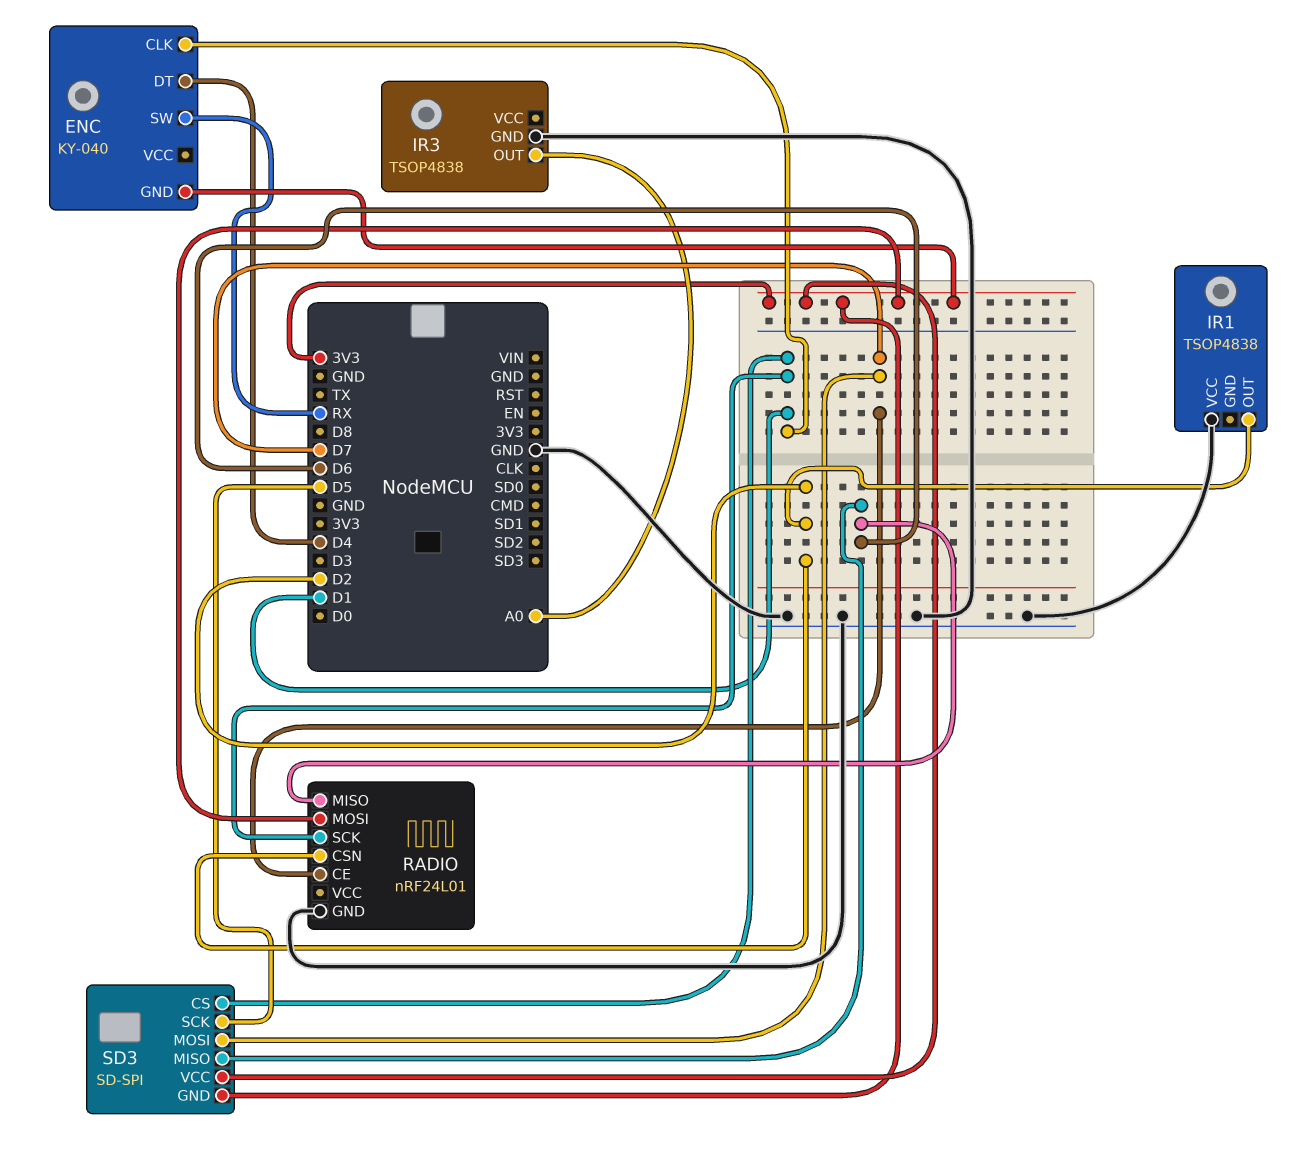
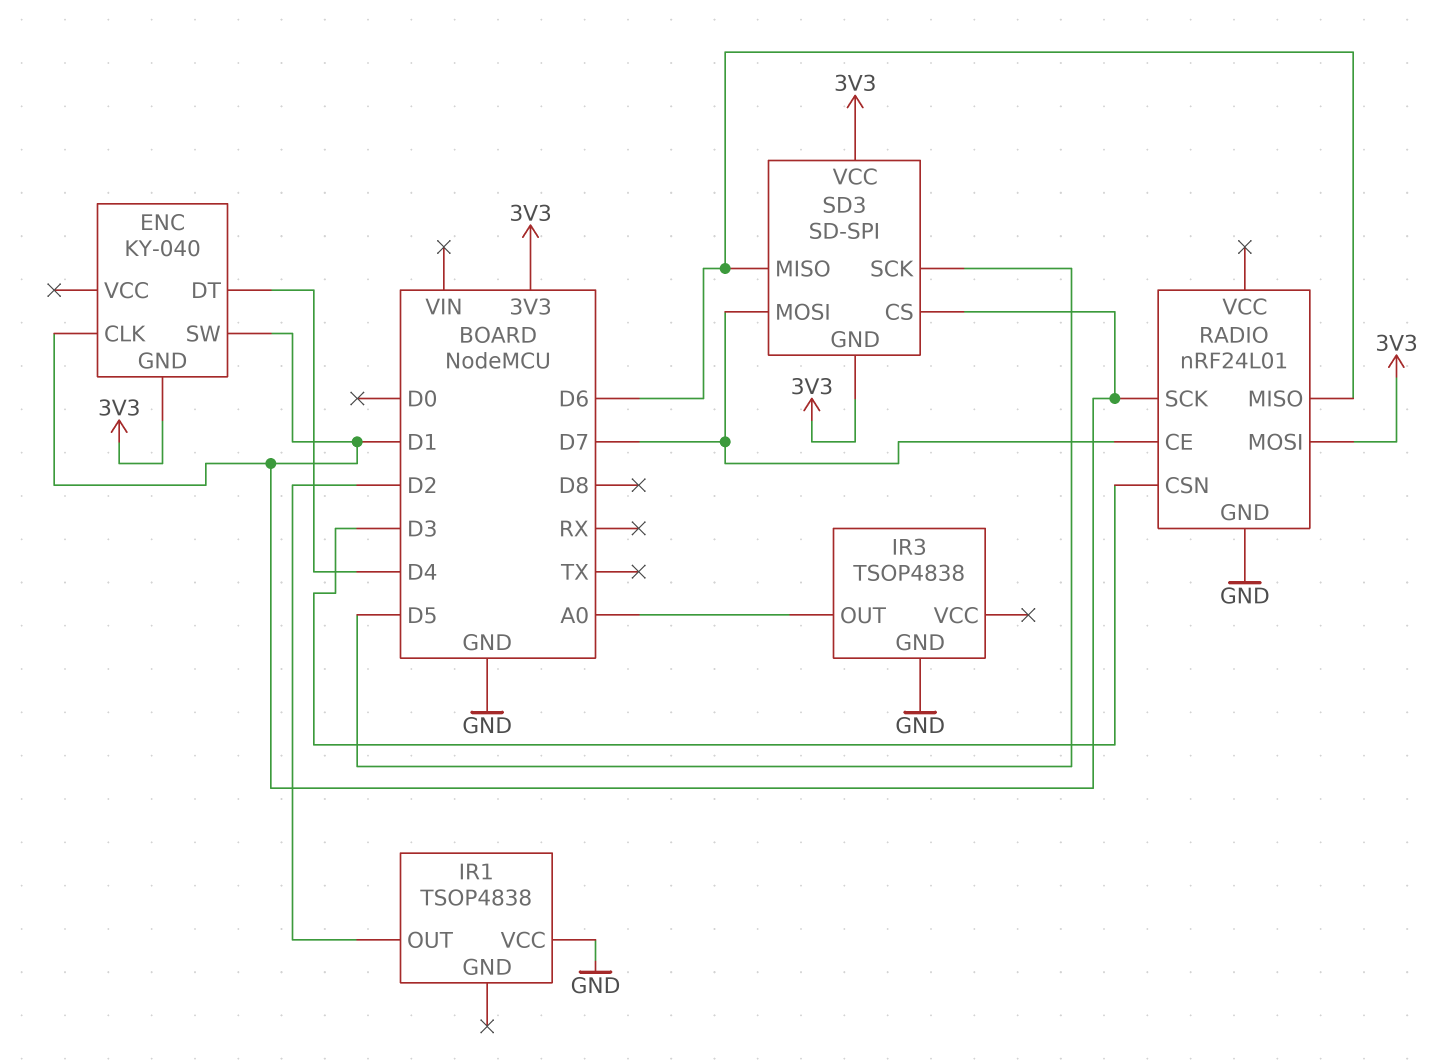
ENC pin SW: RX -> D1
RADIO pin CSN: D2 -> D3

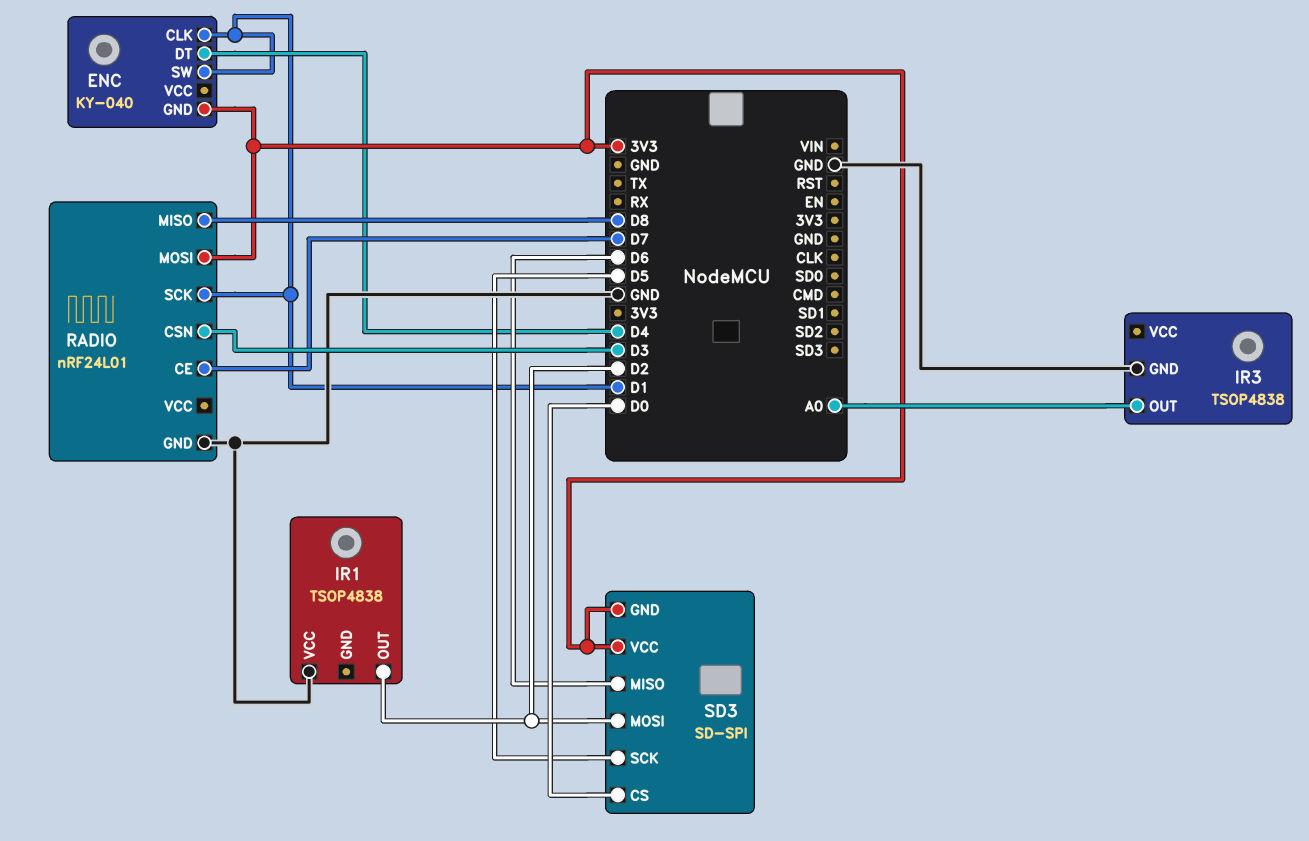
RADIO pin MISO: D6 -> D8
SD3 pin CS: D1 -> D0
SD3 pin MOSI: D7 -> D2

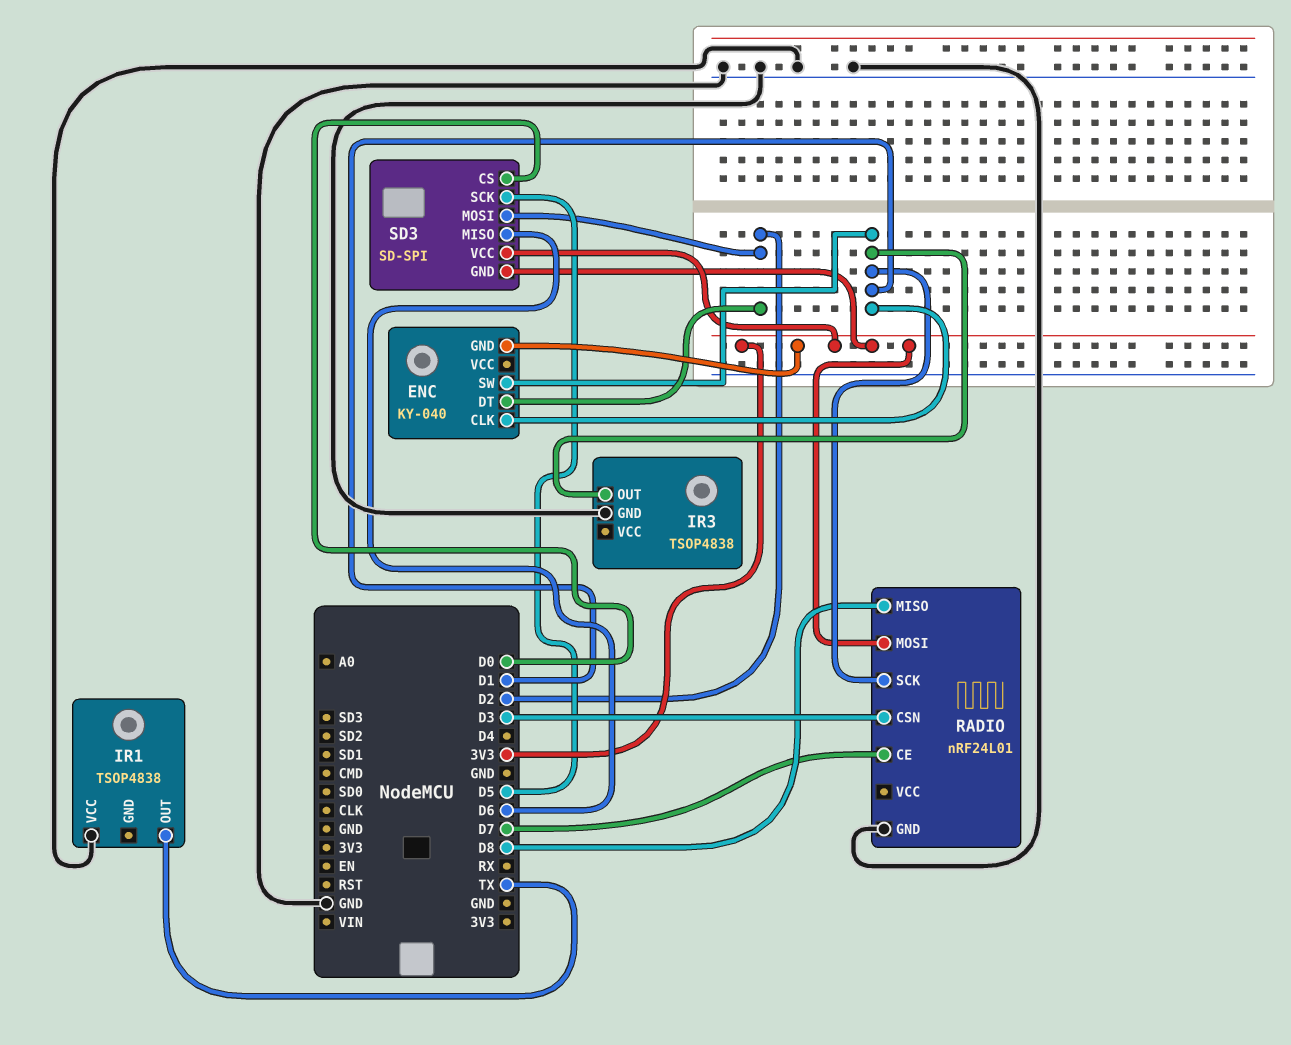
ENC pin DT: D4 -> D2
IR1 pin OUT: D2 -> TX
IR3 pin OUT: A0 -> D1

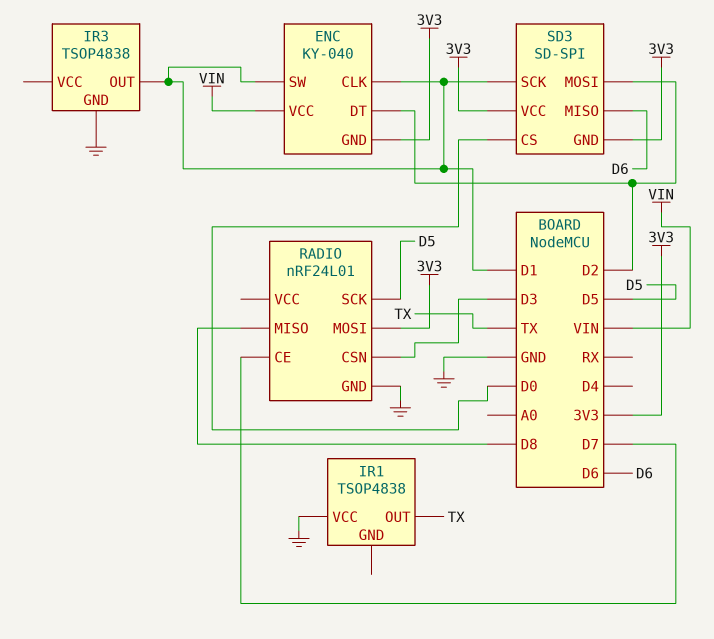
ENC pin VCC: none -> VIN
RADIO pin SCK: D1 -> D5
SD3 pin SCK: D5 -> D1

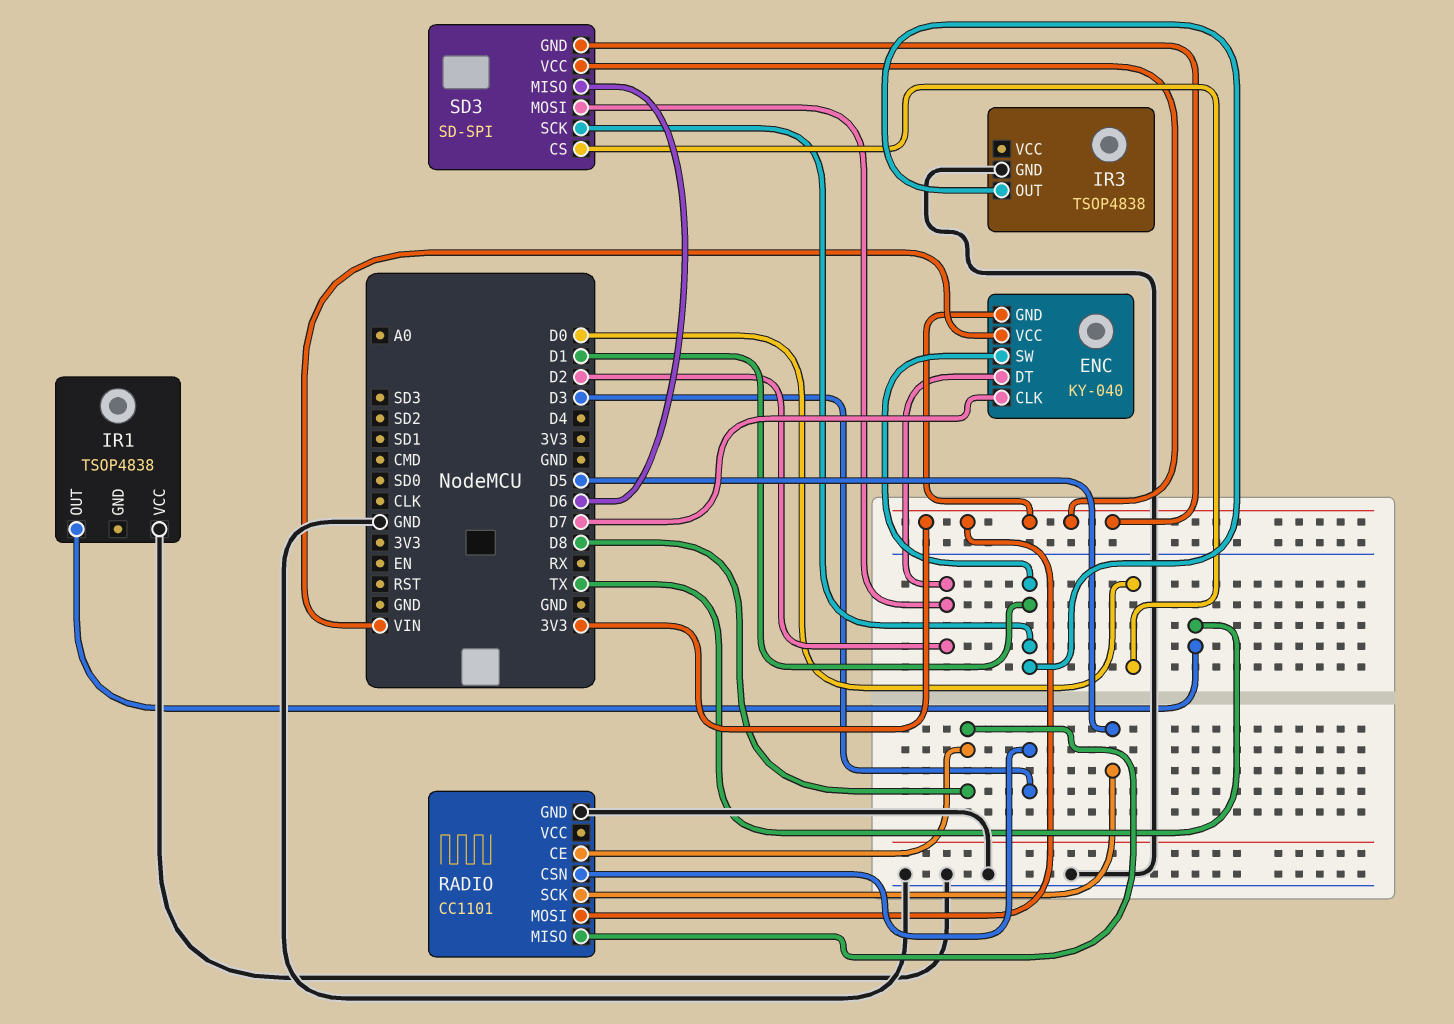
ENC pin CLK: D1 -> D7
RADIO: nRF24L01 -> CC1101
RADIO pin CE: D7 -> D8

